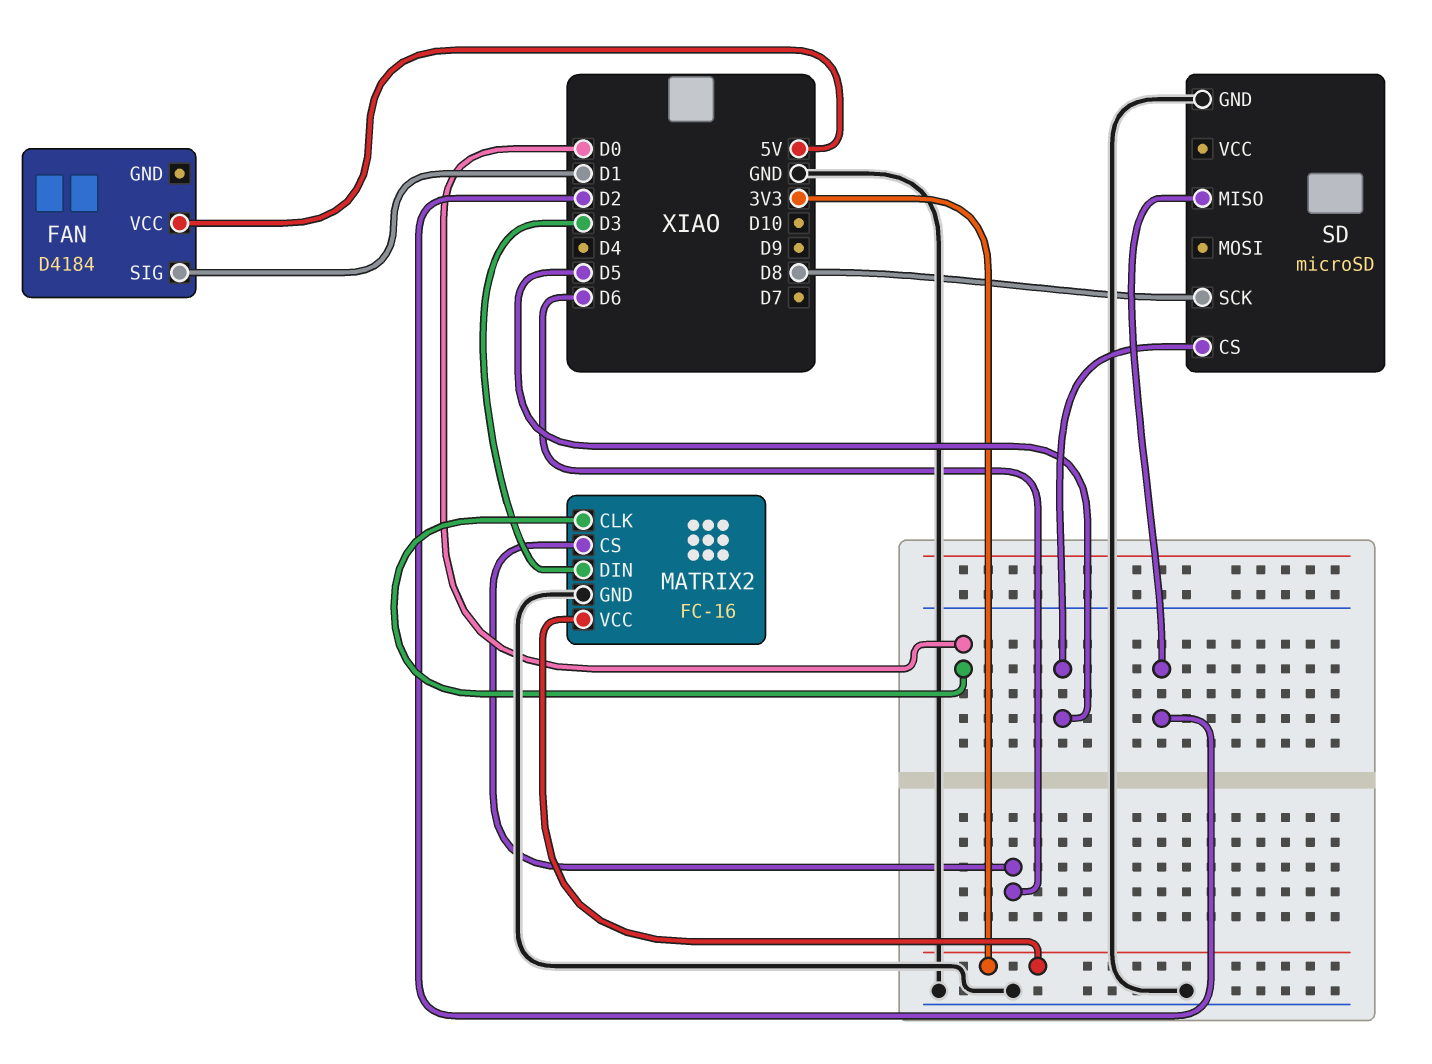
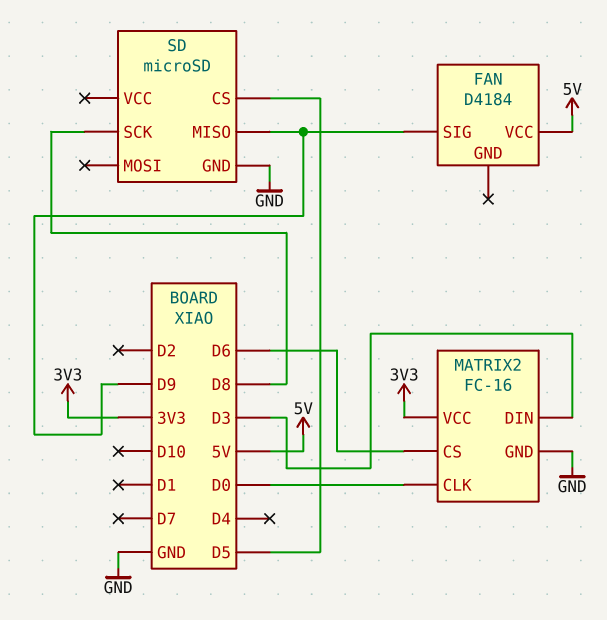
FAN pin SIG: D1 -> D9
SD pin MISO: D2 -> D9

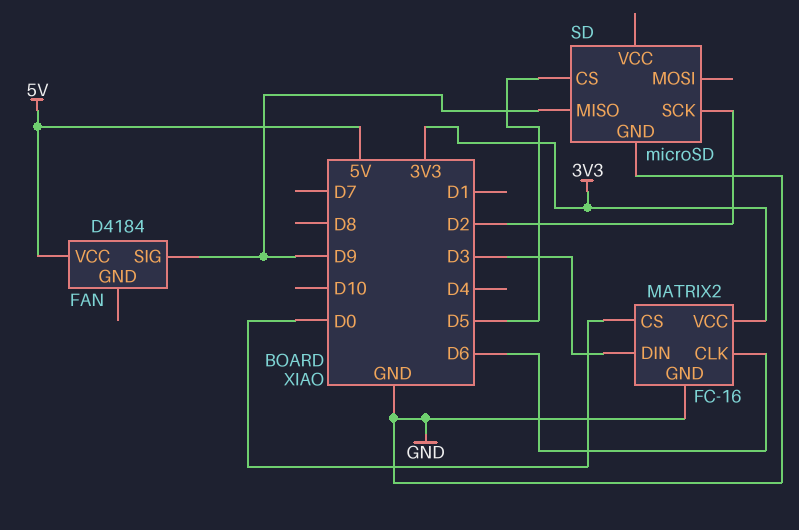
MATRIX2 pin CLK: D0 -> D6
MATRIX2 pin CS: D6 -> D0
SD pin SCK: D8 -> D2

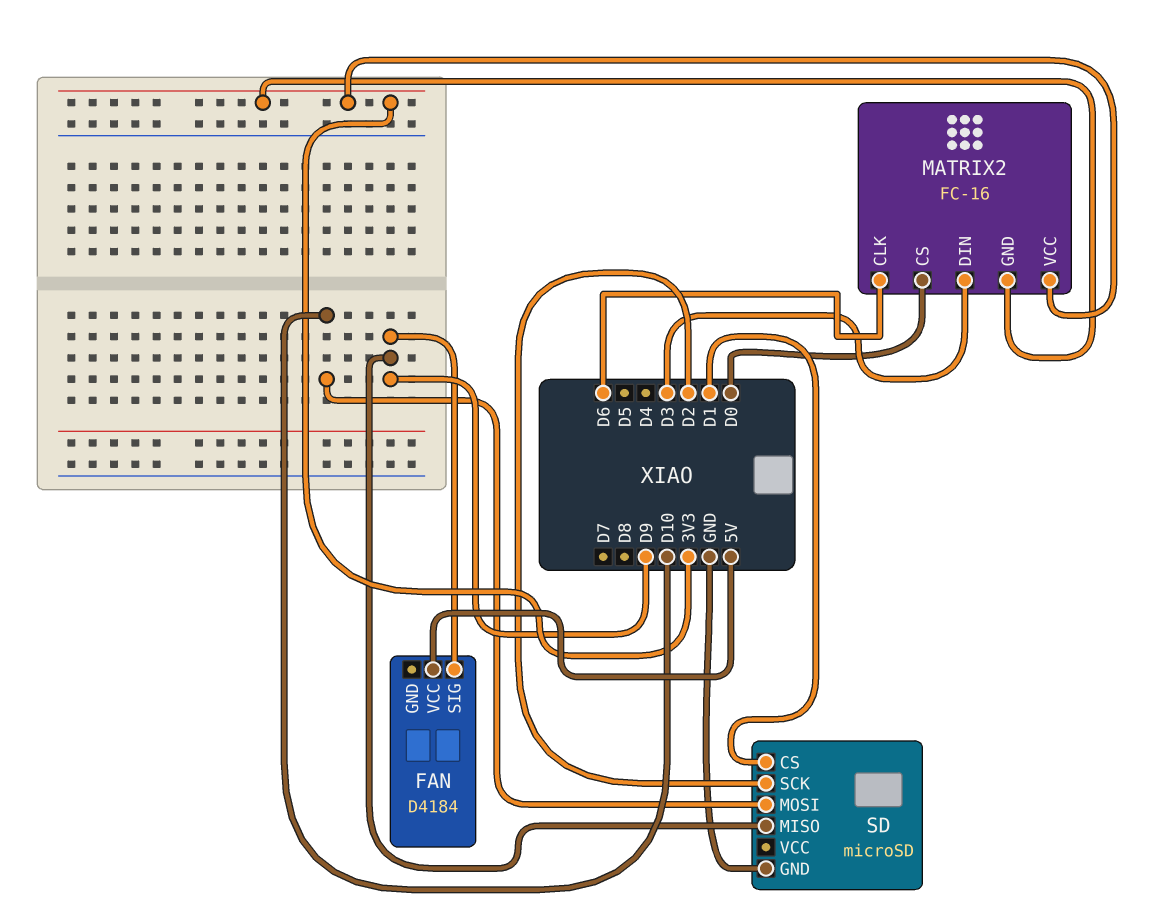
MATRIX2 pin GND: GND -> 3V3
SD pin CS: D5 -> D1
SD pin MOSI: none -> D10

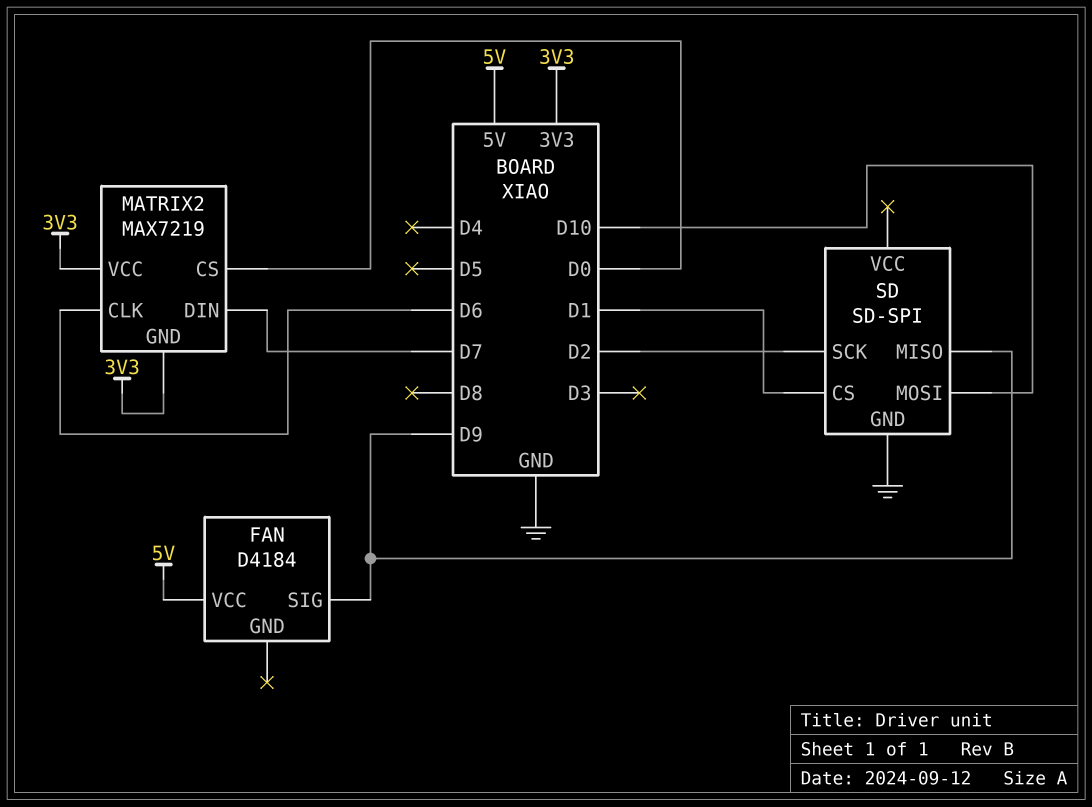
MATRIX2: FC-16 -> MAX7219
MATRIX2 pin DIN: D3 -> D7
SD: microSD -> SD-SPI

